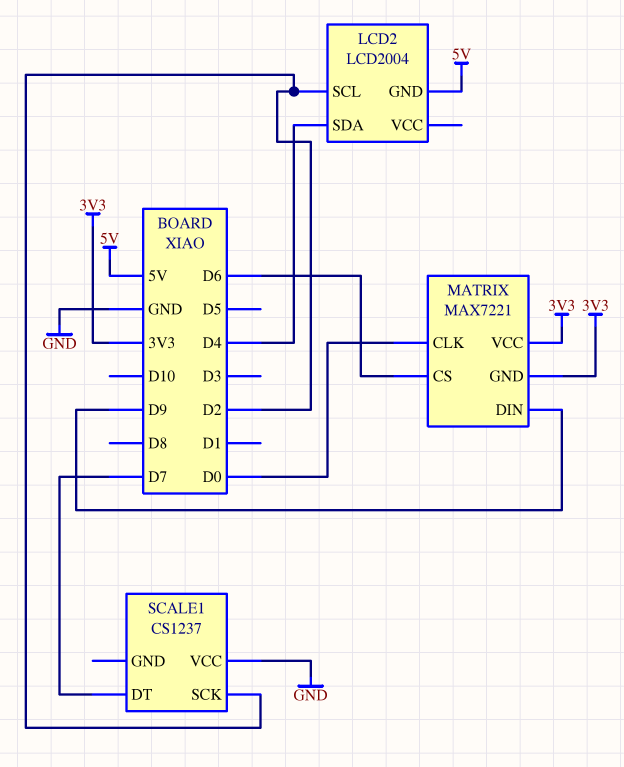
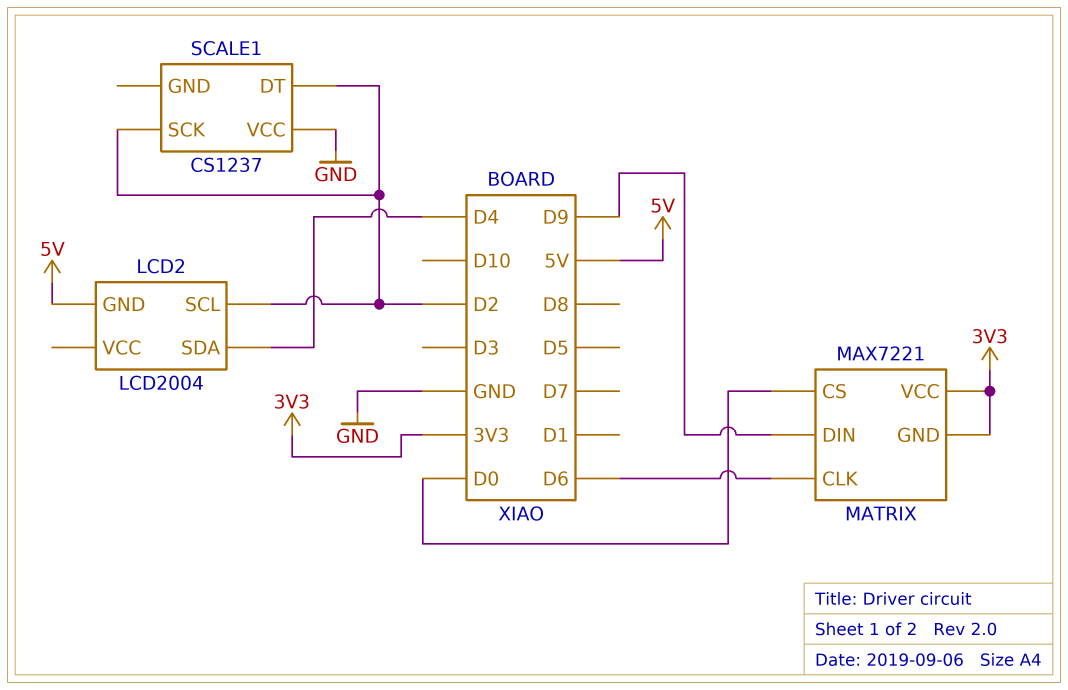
MATRIX pin CLK: D0 -> D6
MATRIX pin CS: D6 -> D0
SCALE1 pin DT: D7 -> D2

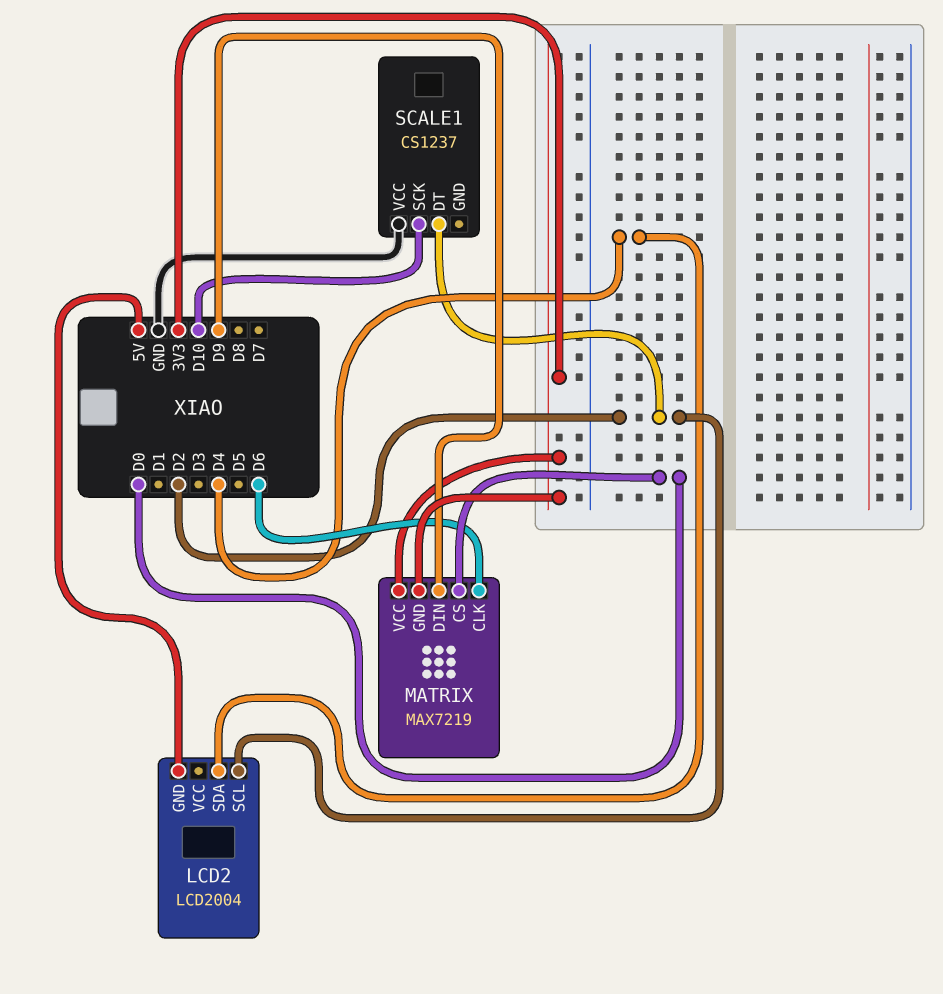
MATRIX: MAX7221 -> MAX7219
SCALE1 pin SCK: D2 -> D10

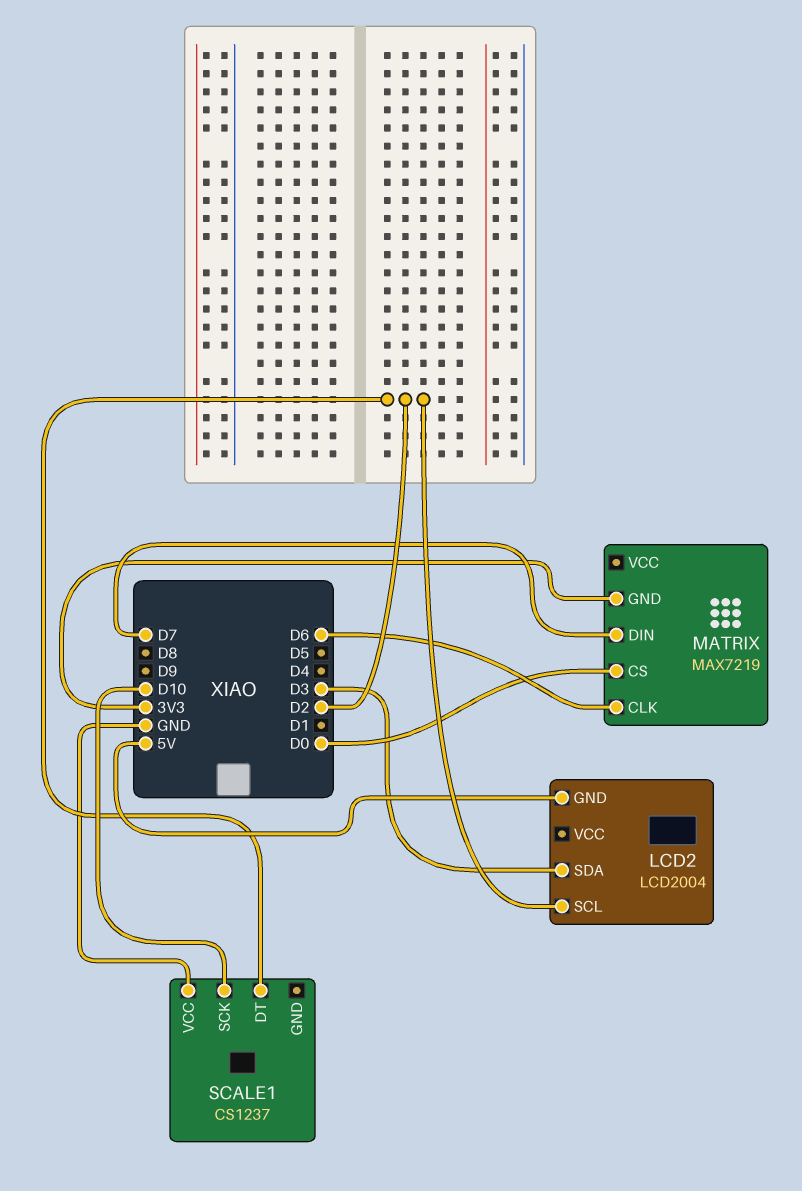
LCD2 pin SDA: D4 -> D3
MATRIX pin DIN: D9 -> D7
MATRIX pin VCC: 3V3 -> none

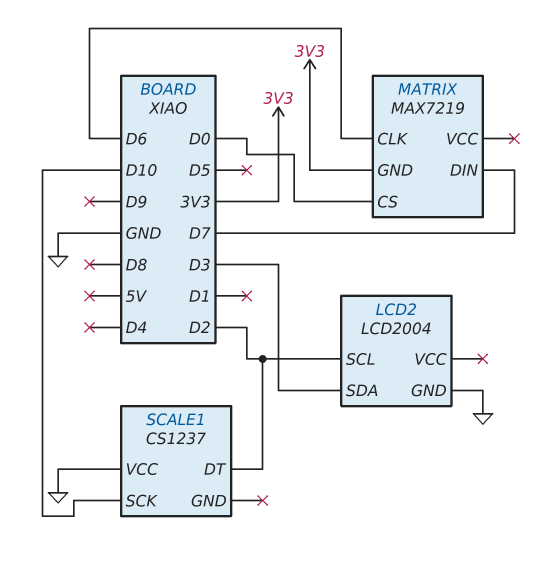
LCD2 pin GND: 5V -> GND

